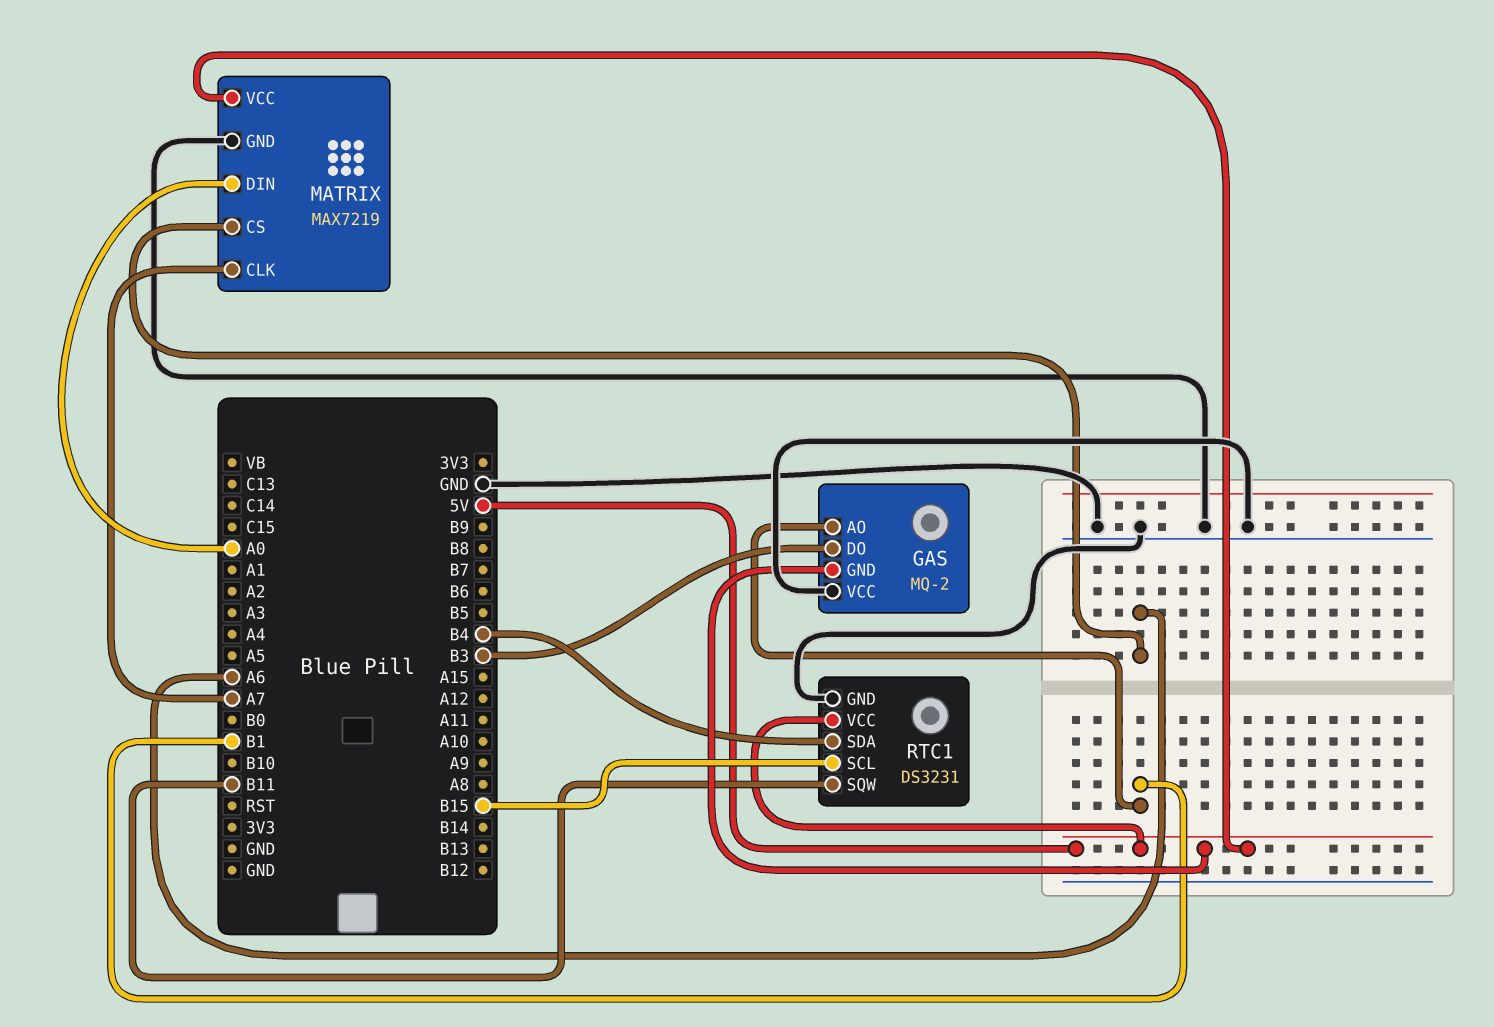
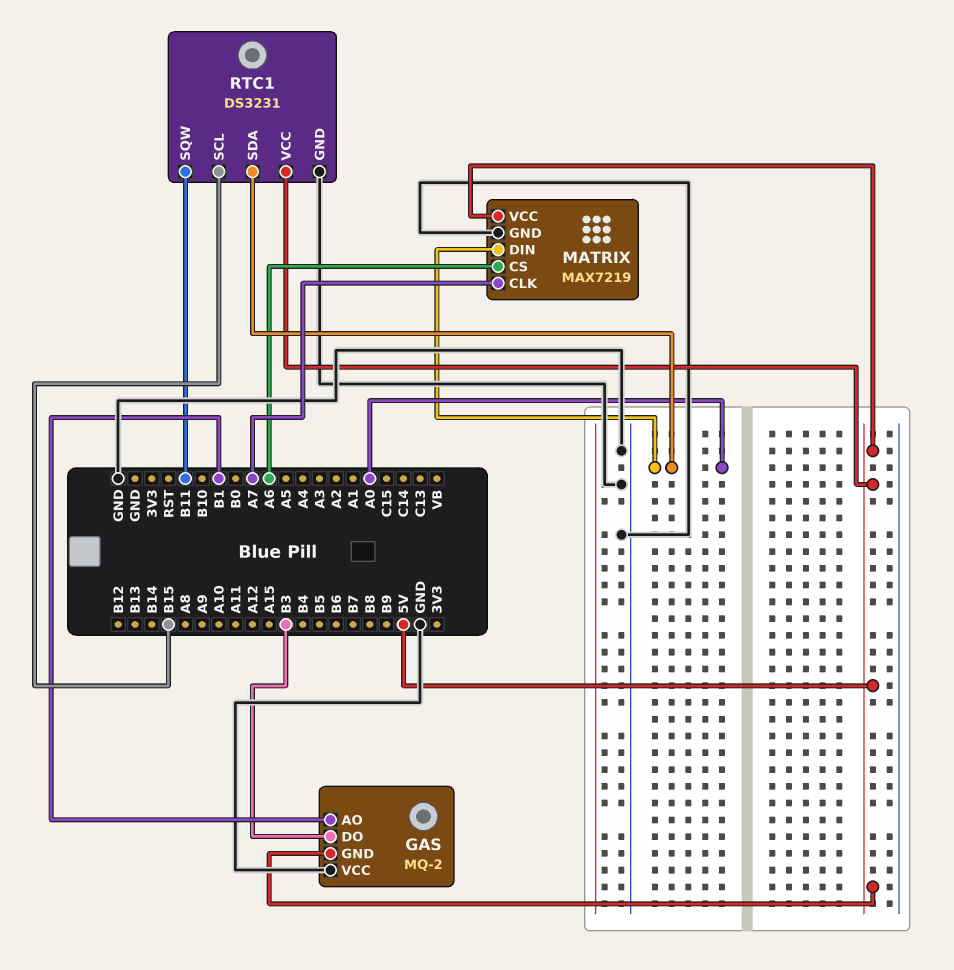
RTC1 pin SDA: B4 -> A0

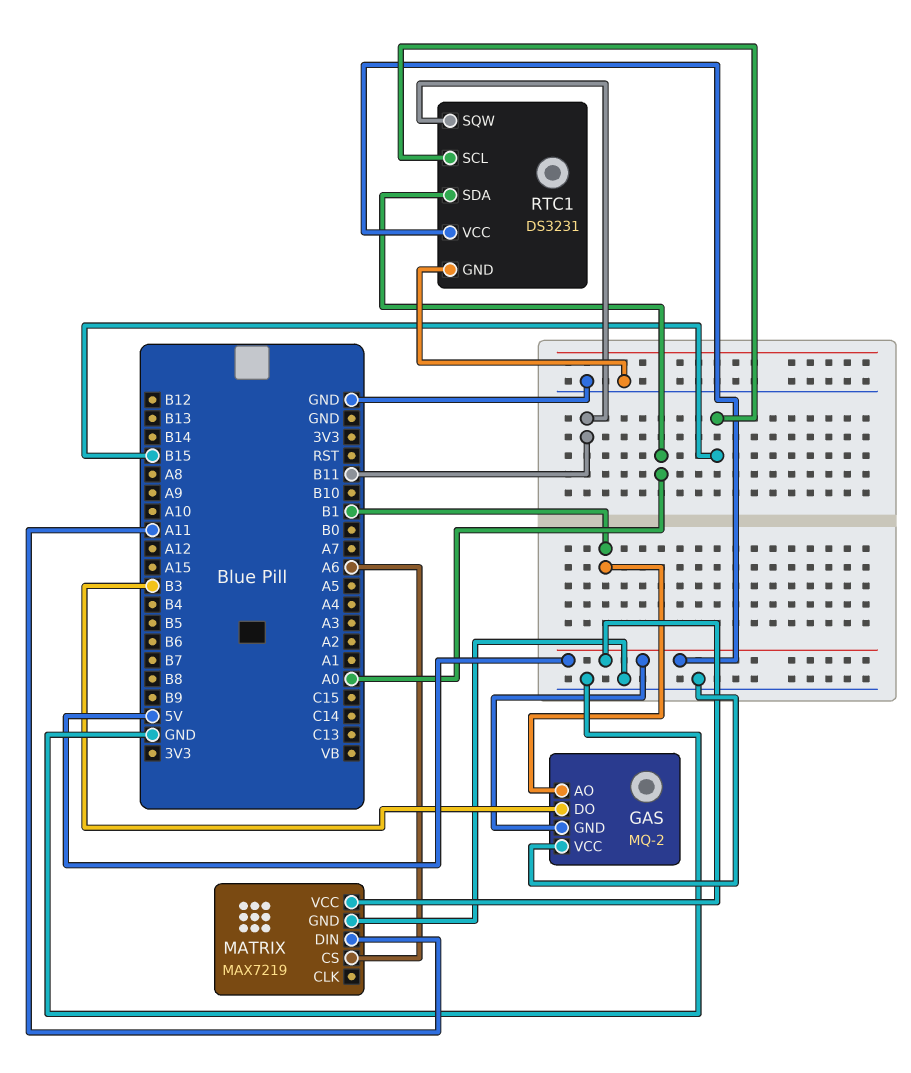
MATRIX pin CLK: A7 -> none
MATRIX pin DIN: A0 -> A11

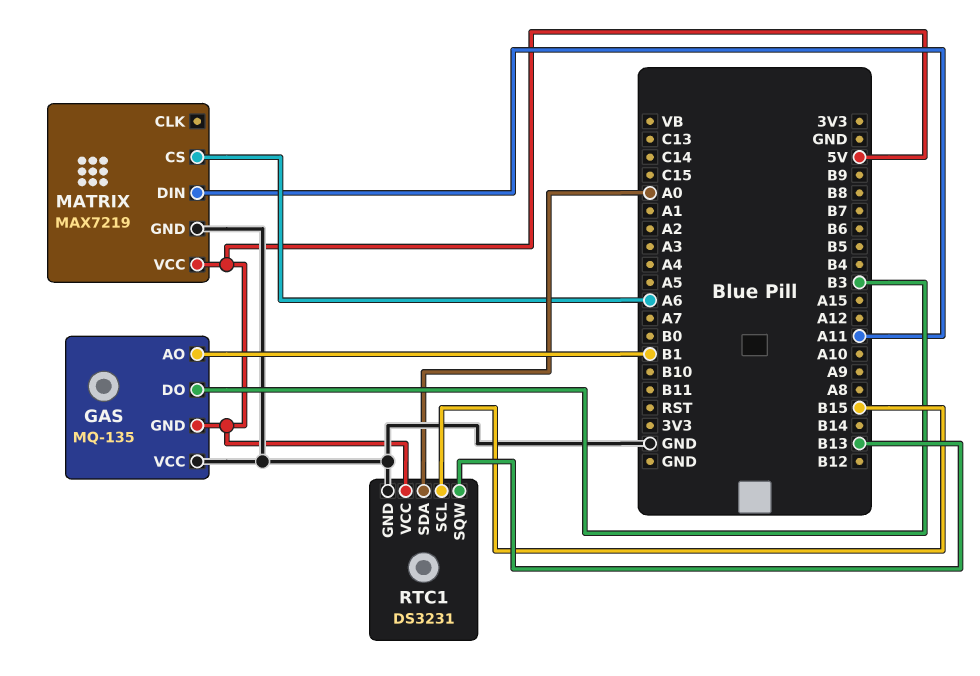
GAS: MQ-2 -> MQ-135
RTC1 pin SQW: B11 -> B13

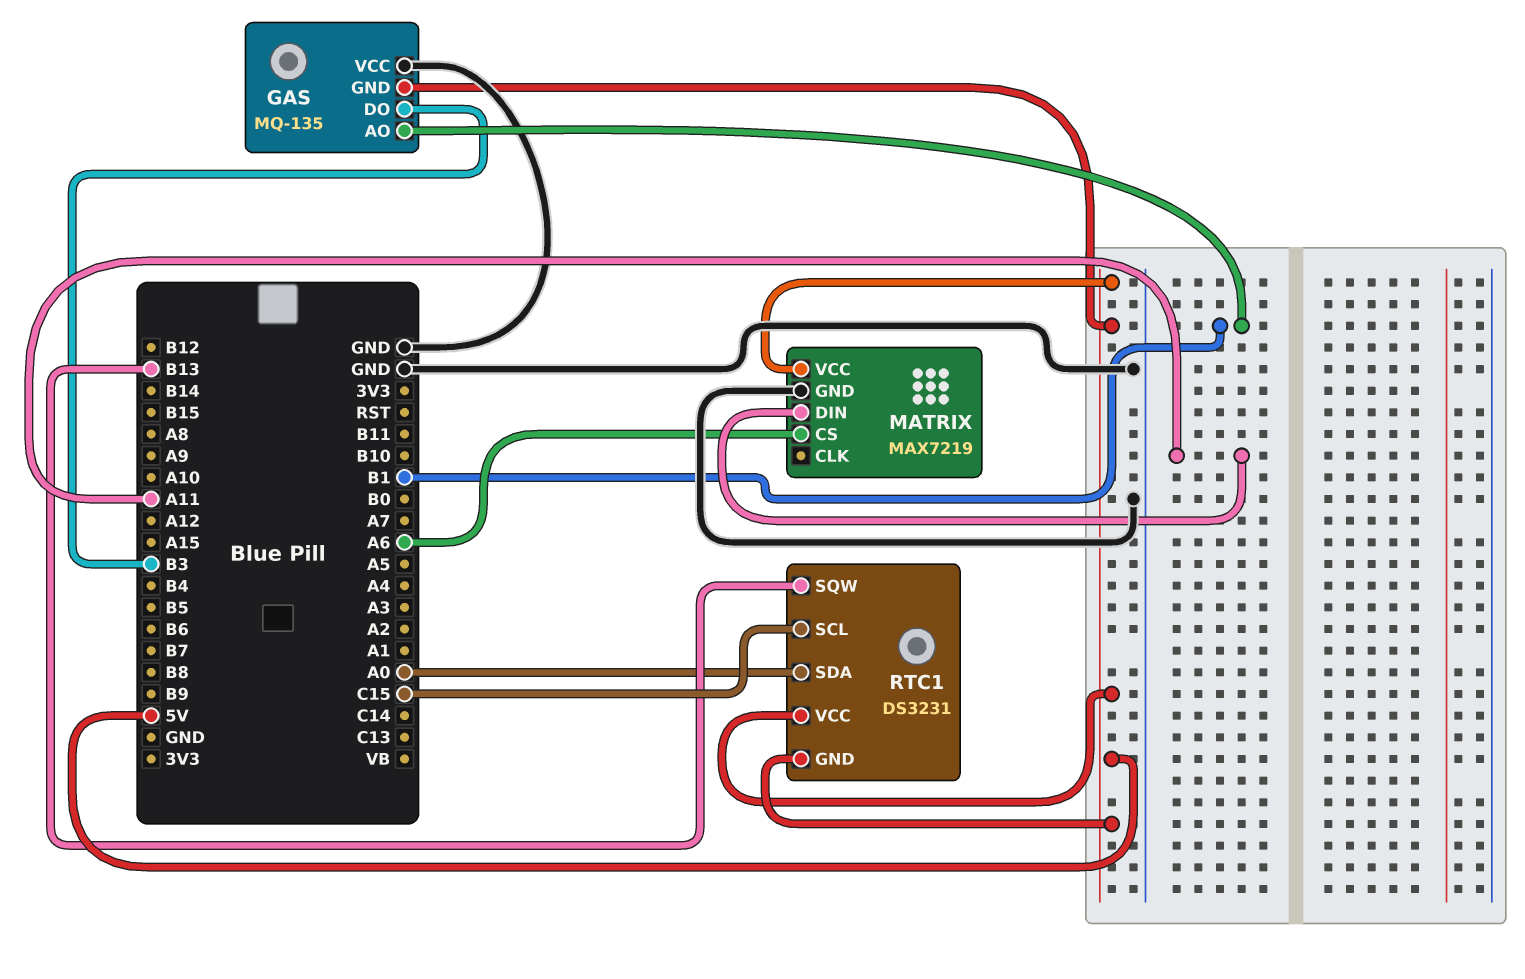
RTC1 pin GND: GND -> 5V
RTC1 pin SCL: B15 -> C15

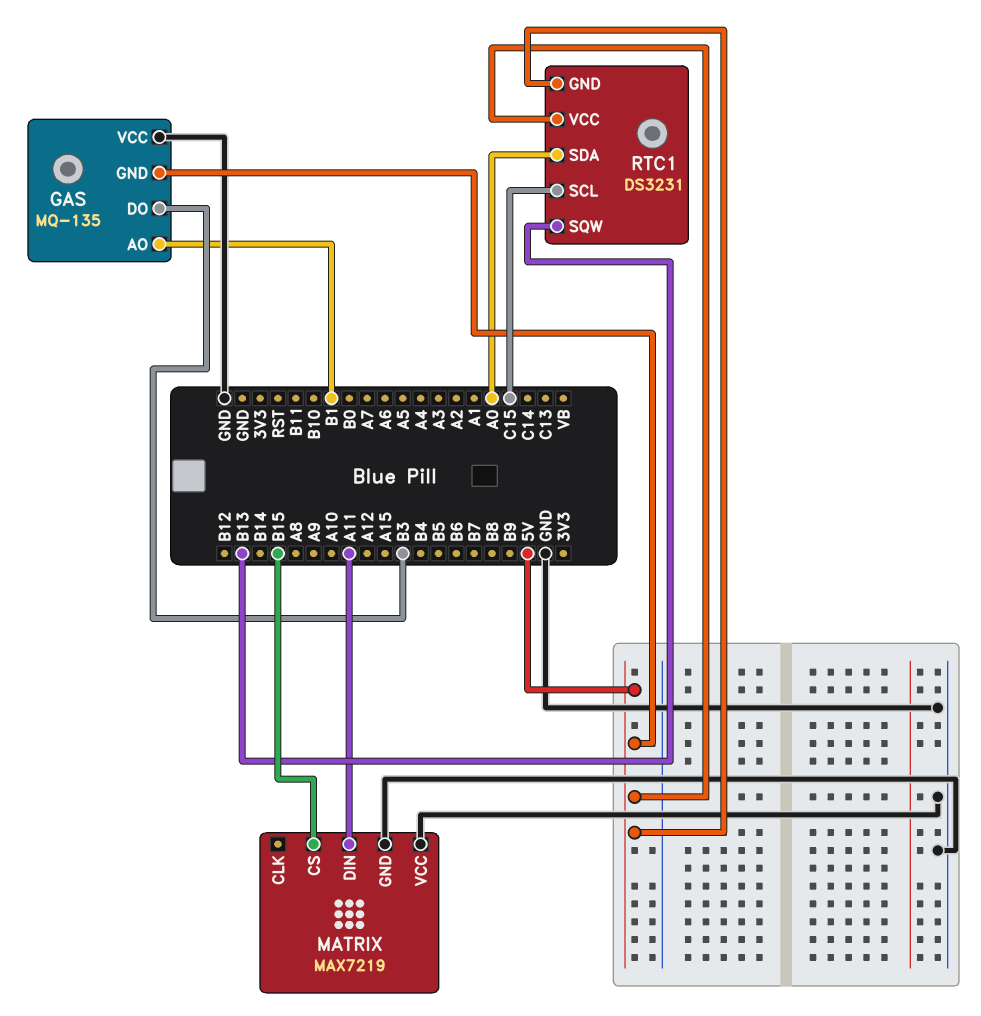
MATRIX pin CS: A6 -> B15
MATRIX pin VCC: 5V -> GND

